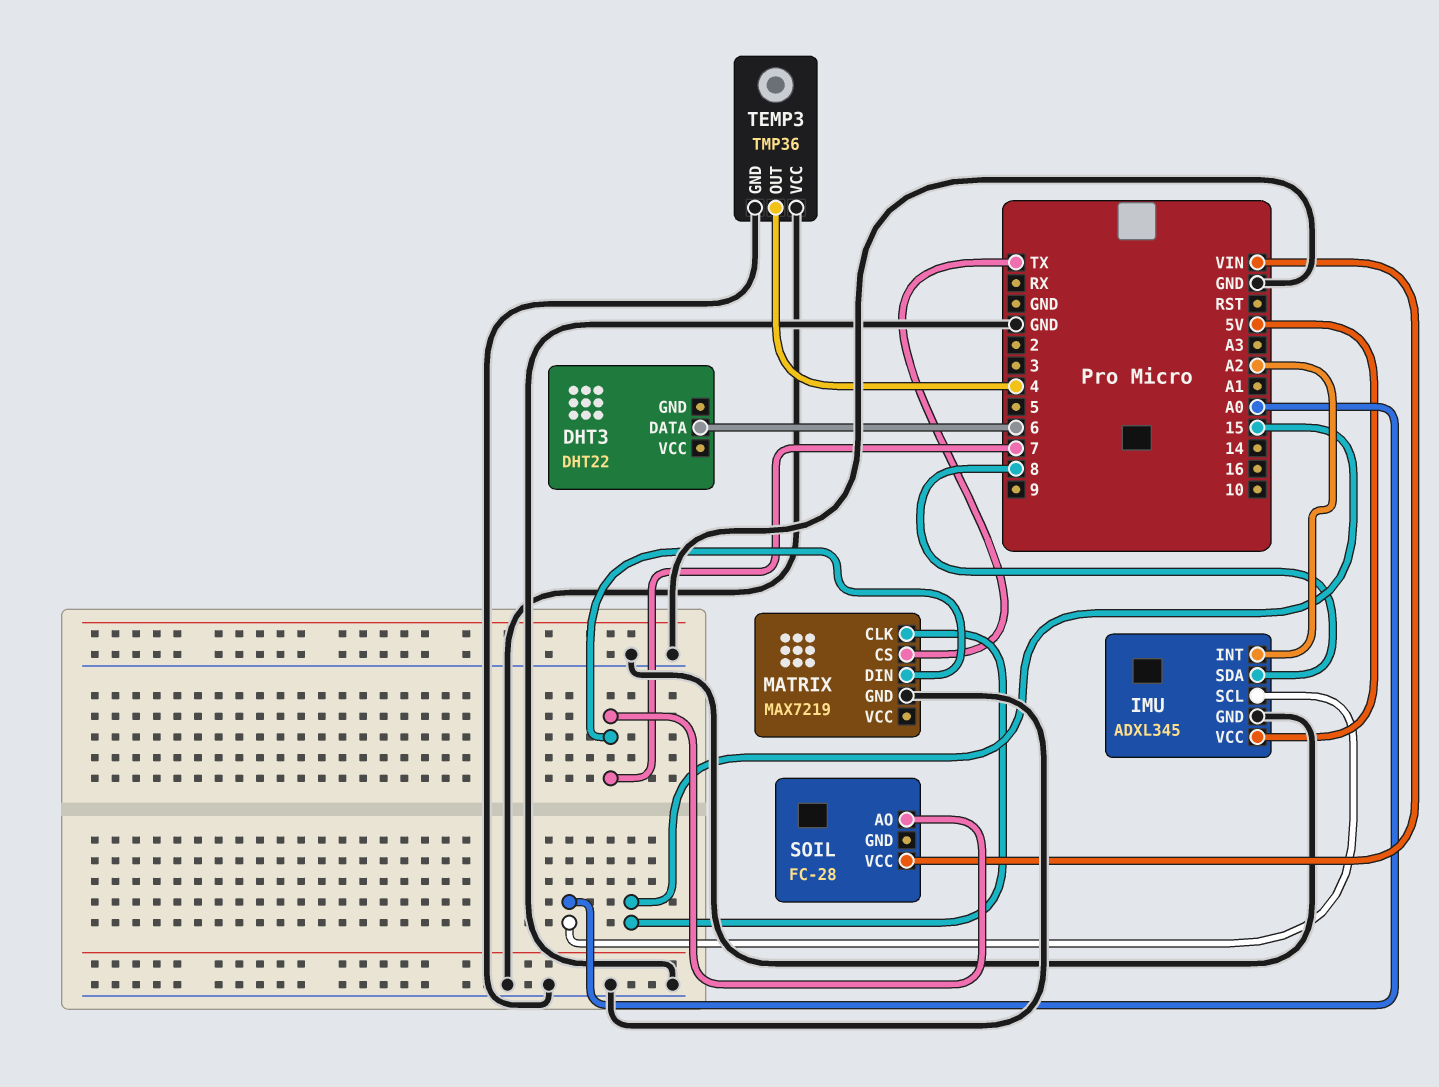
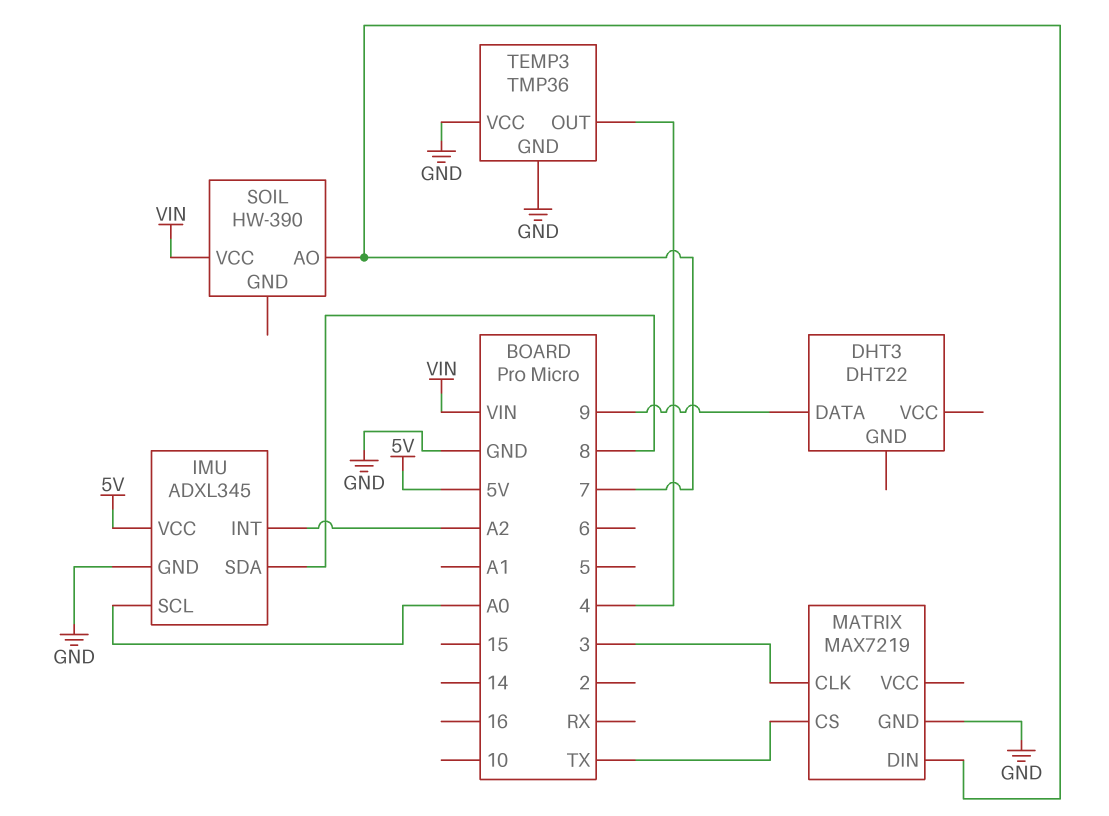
DHT3 pin DATA: 6 -> 9
MATRIX pin CLK: 15 -> 3
SOIL: FC-28 -> HW-390

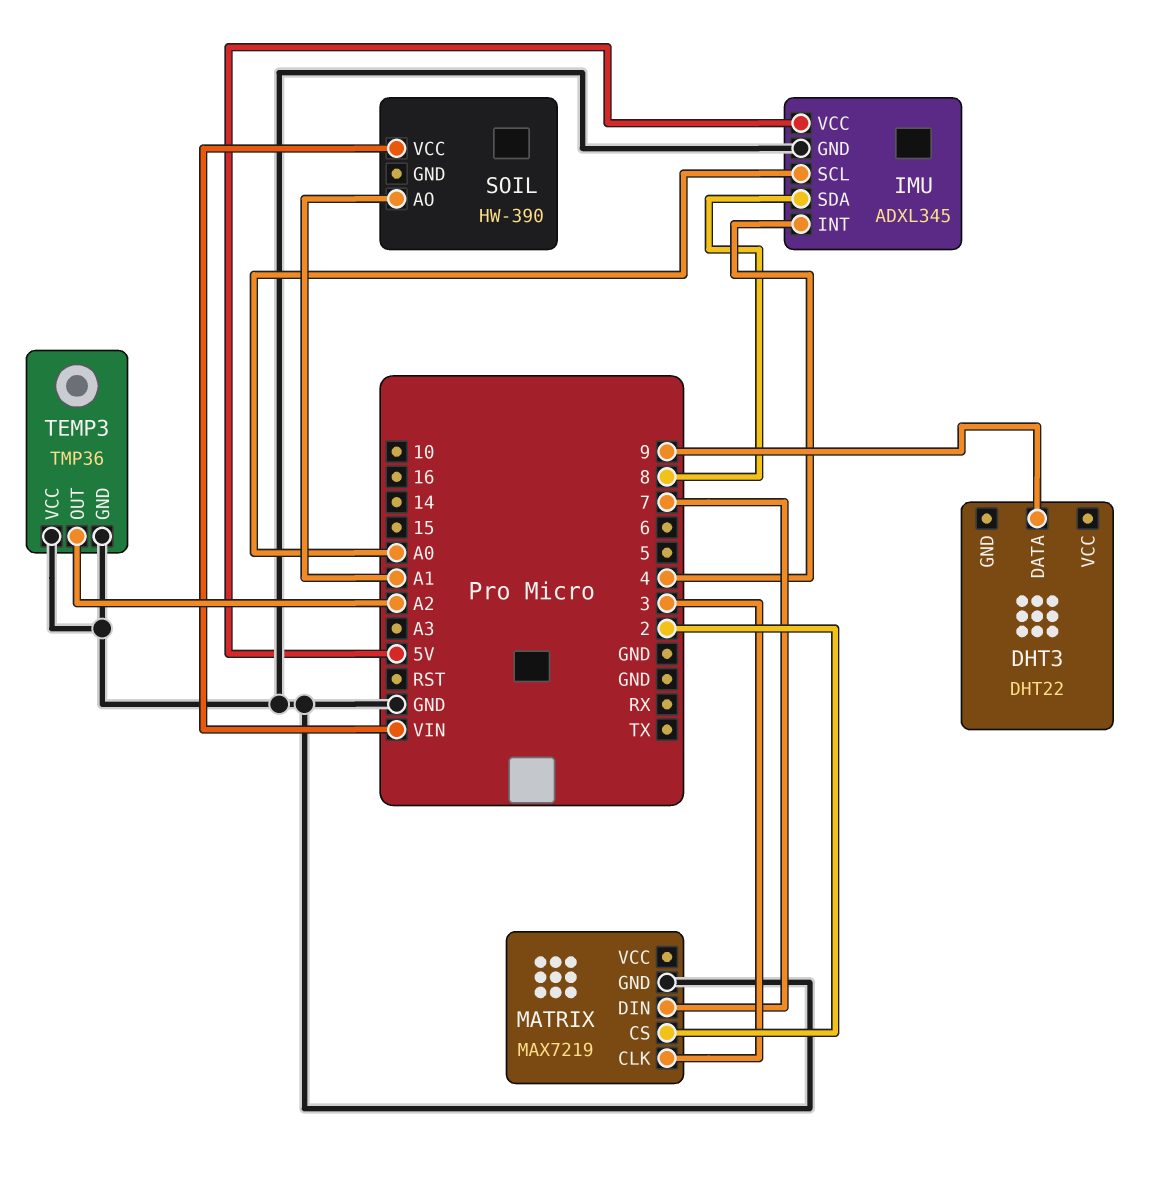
IMU pin INT: A2 -> 4
MATRIX pin CS: TX -> 2
SOIL pin AO: 7 -> A1
TEMP3 pin OUT: 4 -> A2

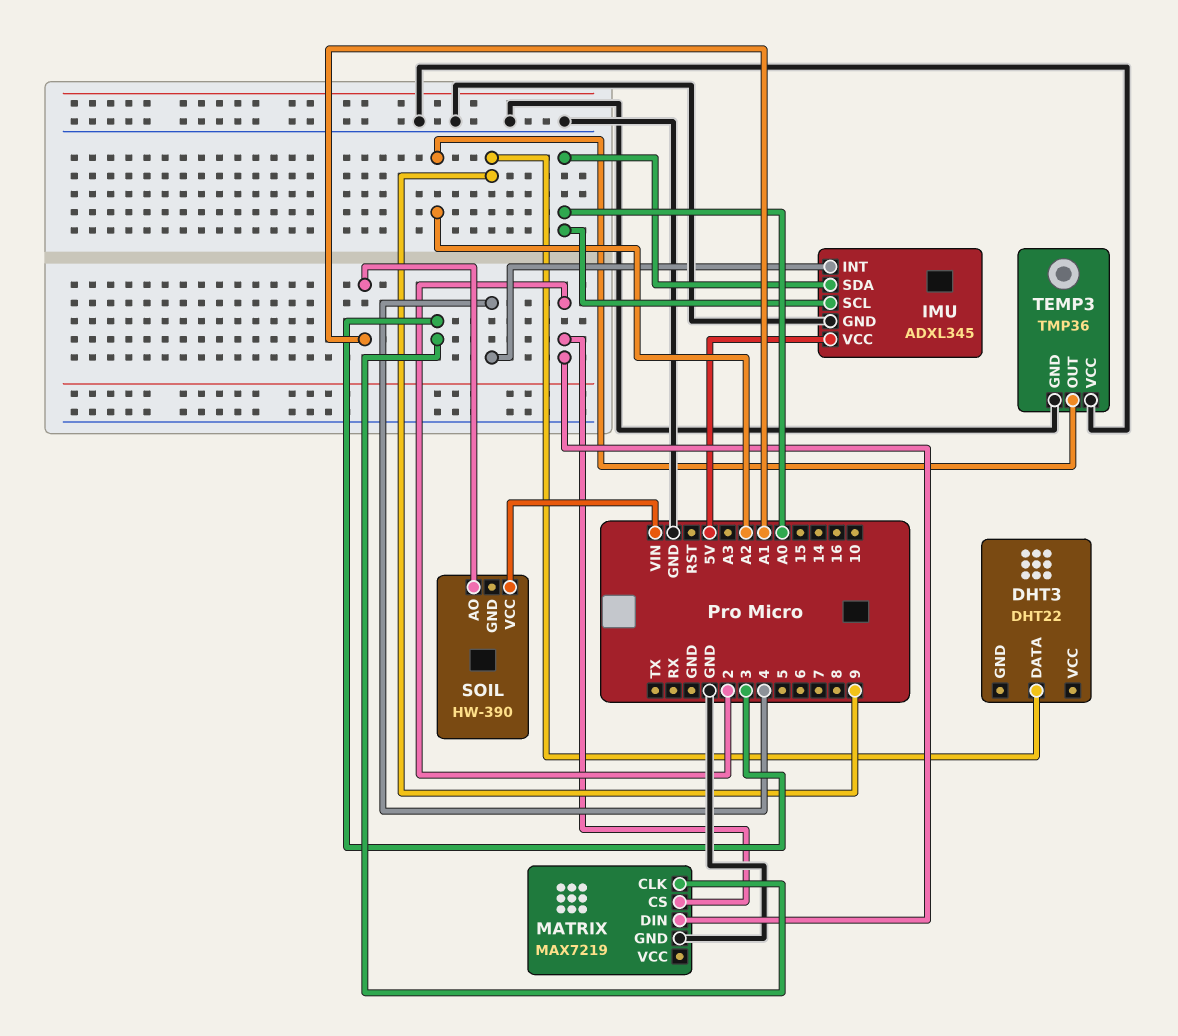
IMU pin SDA: 8 -> A0
MATRIX pin DIN: 7 -> 2

